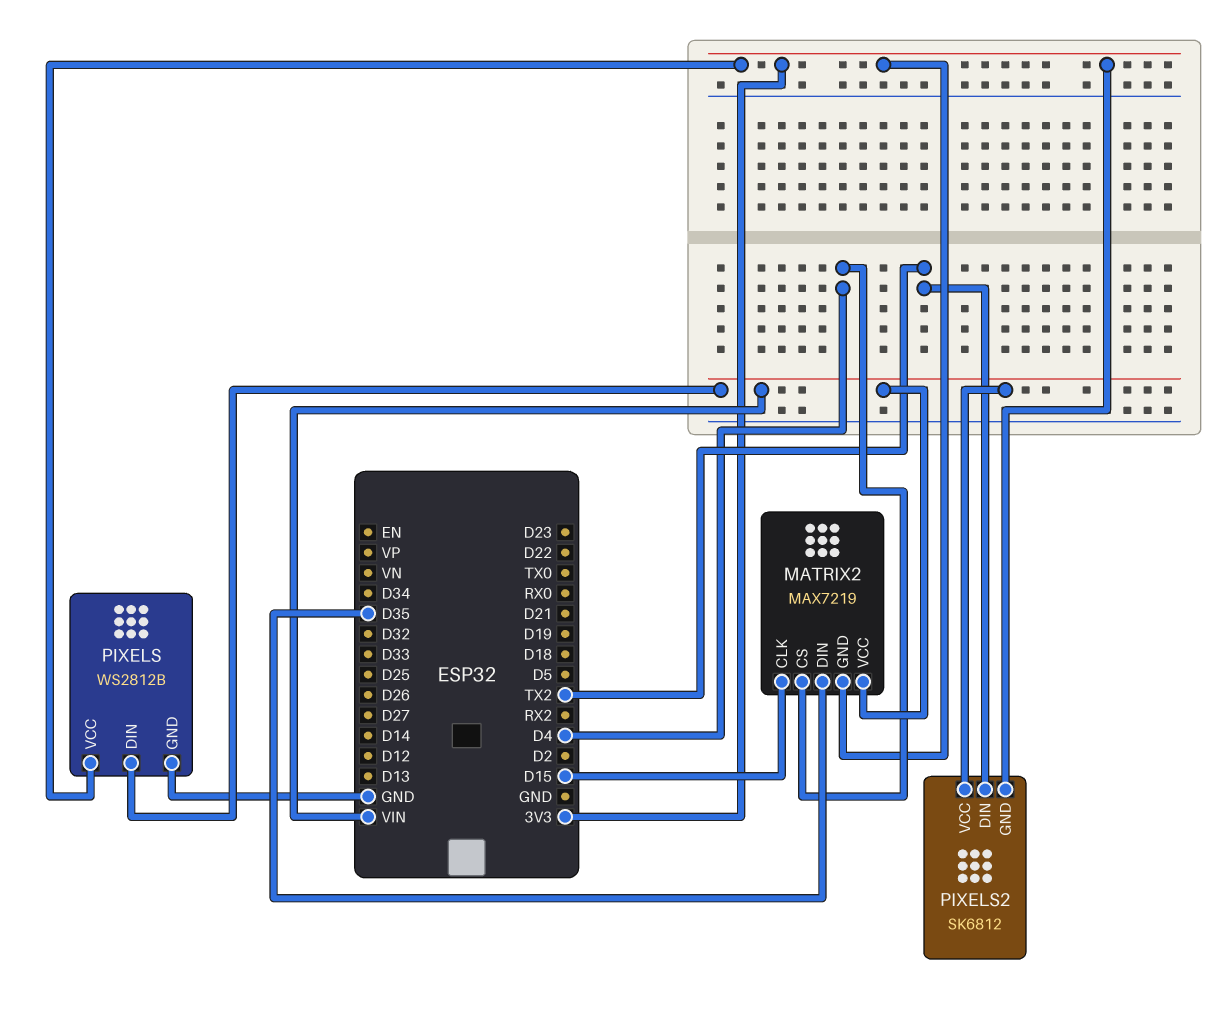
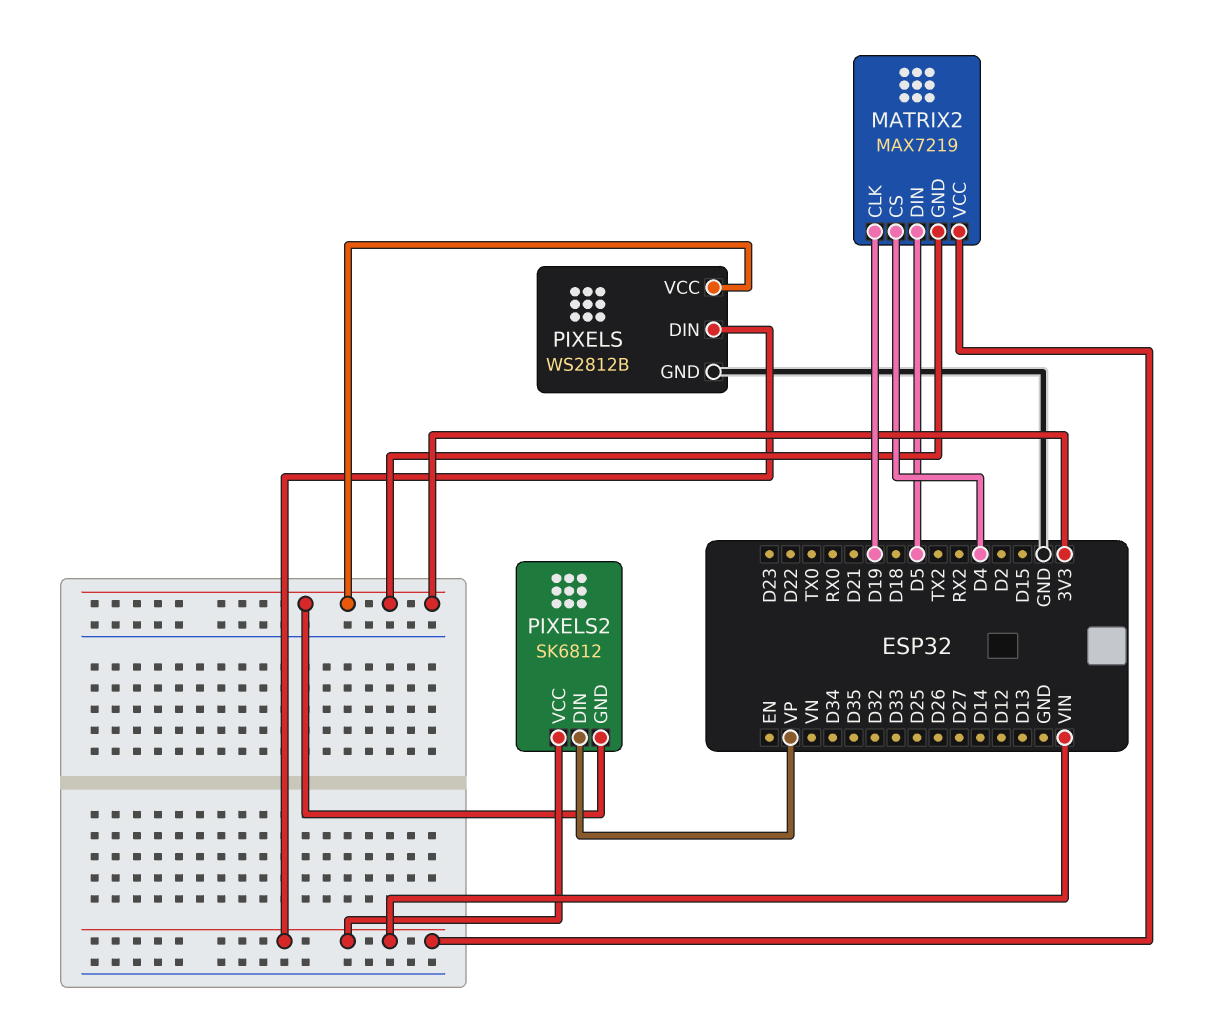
MATRIX2 pin CLK: D15 -> D19
MATRIX2 pin DIN: D35 -> D5
PIXELS2 pin DIN: TX2 -> VP

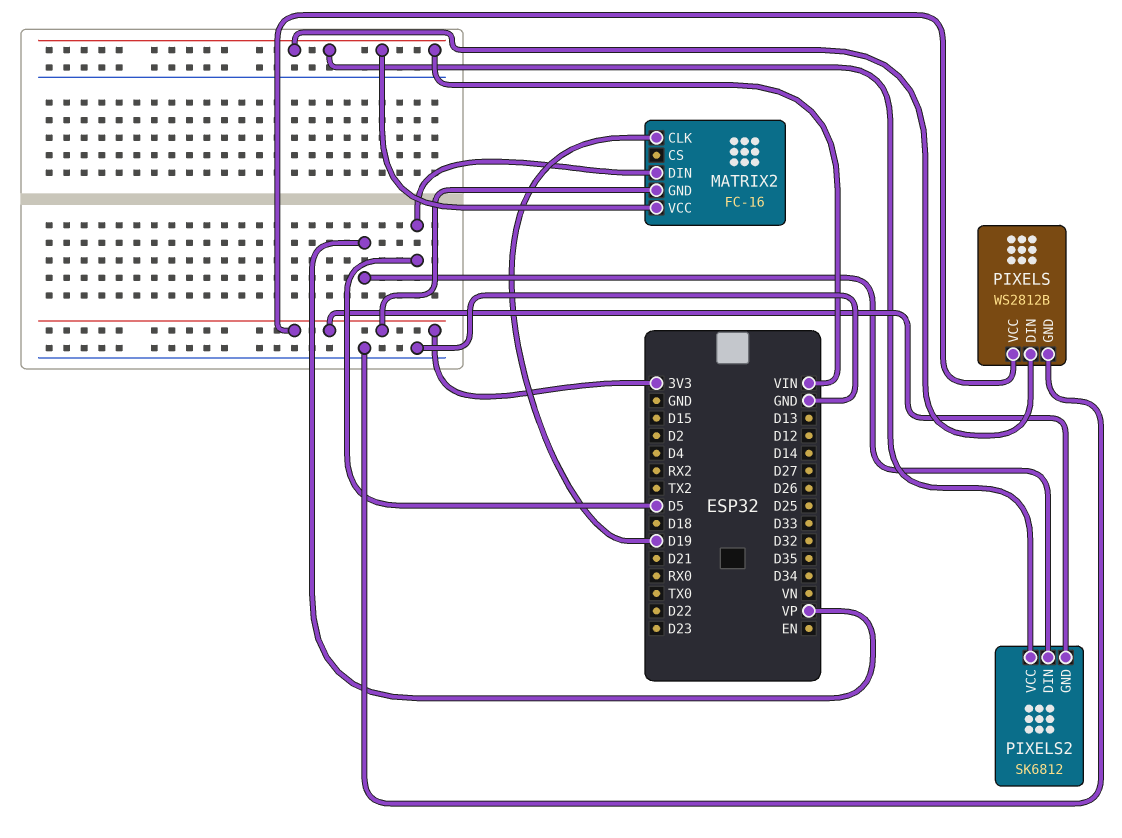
MATRIX2: MAX7219 -> FC-16
MATRIX2 pin CS: D4 -> none

